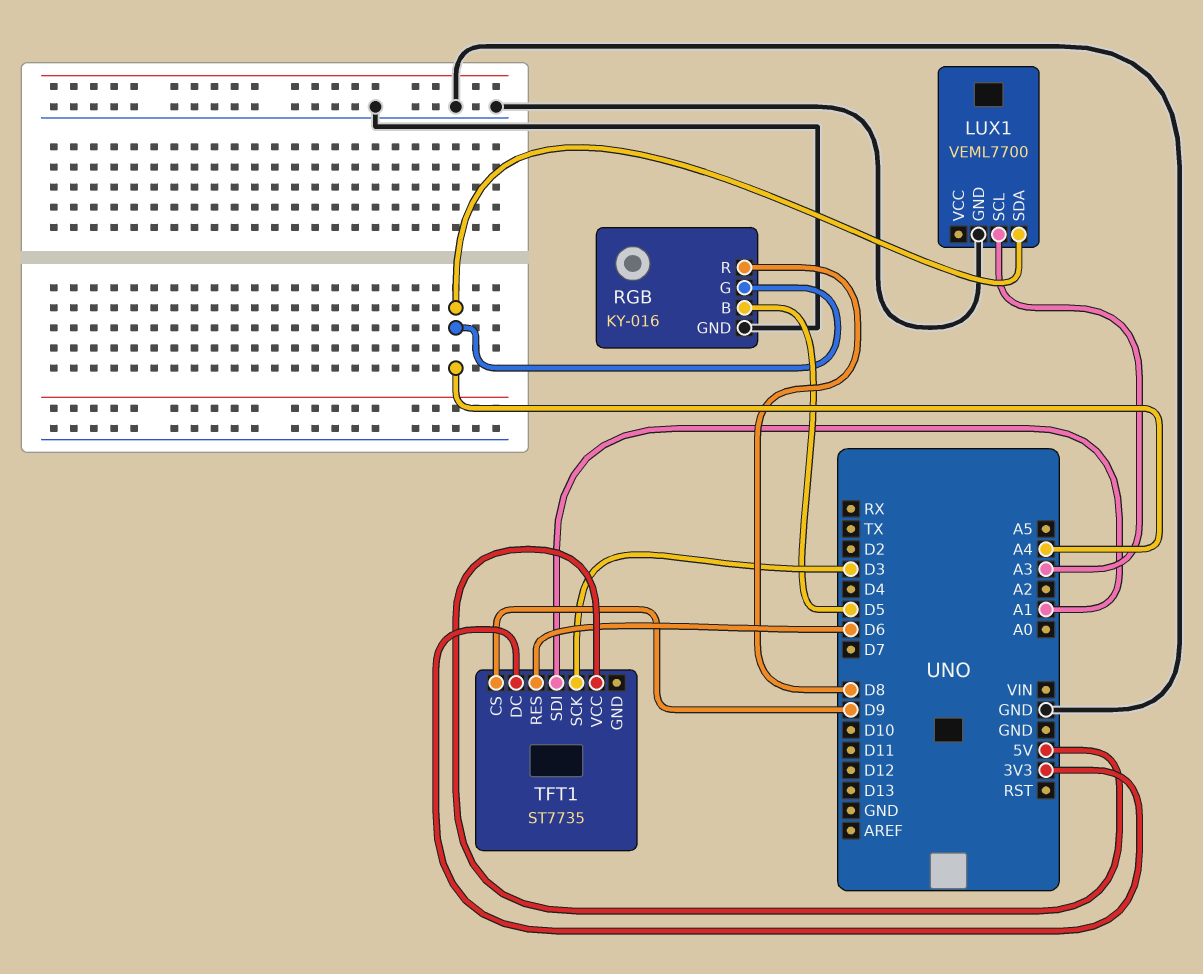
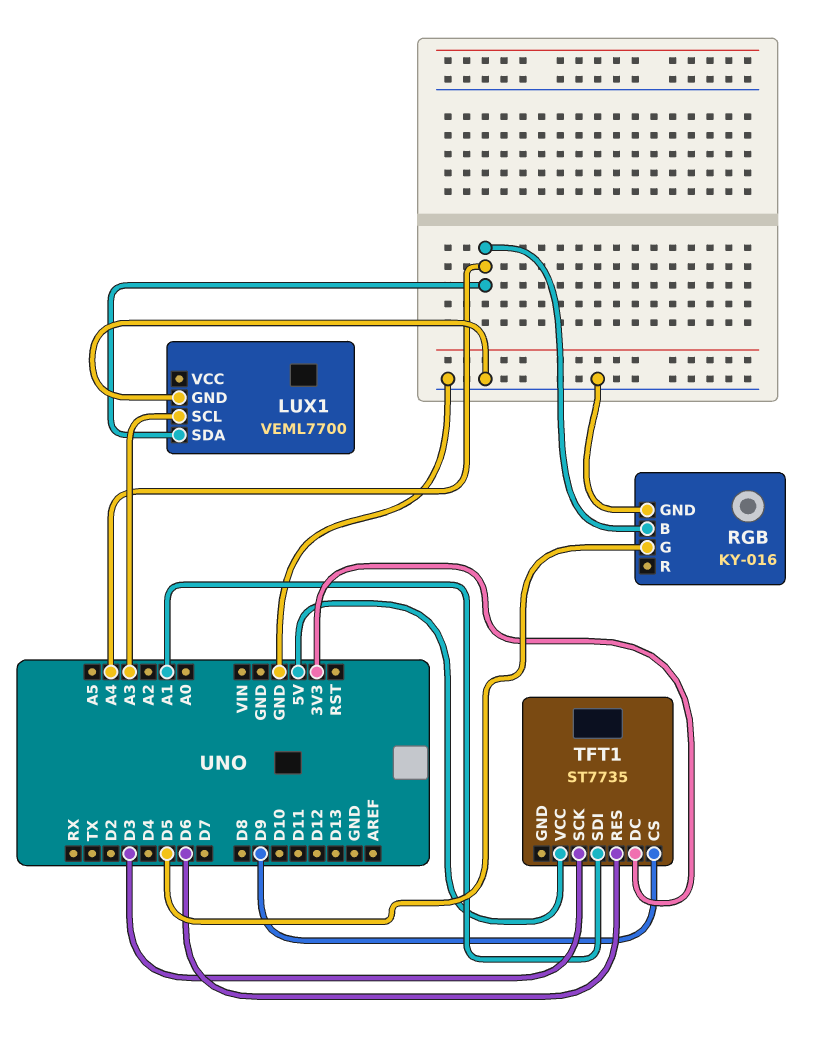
RGB pin B: D5 -> A4
RGB pin G: A4 -> D5
RGB pin R: D8 -> none

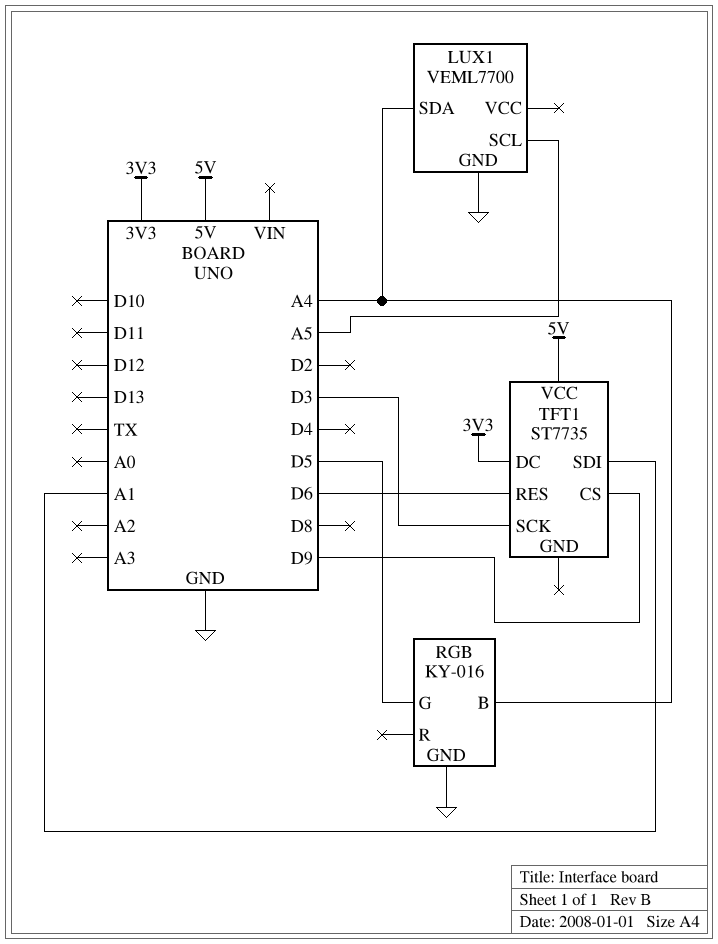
LUX1 pin SCL: A3 -> A5

